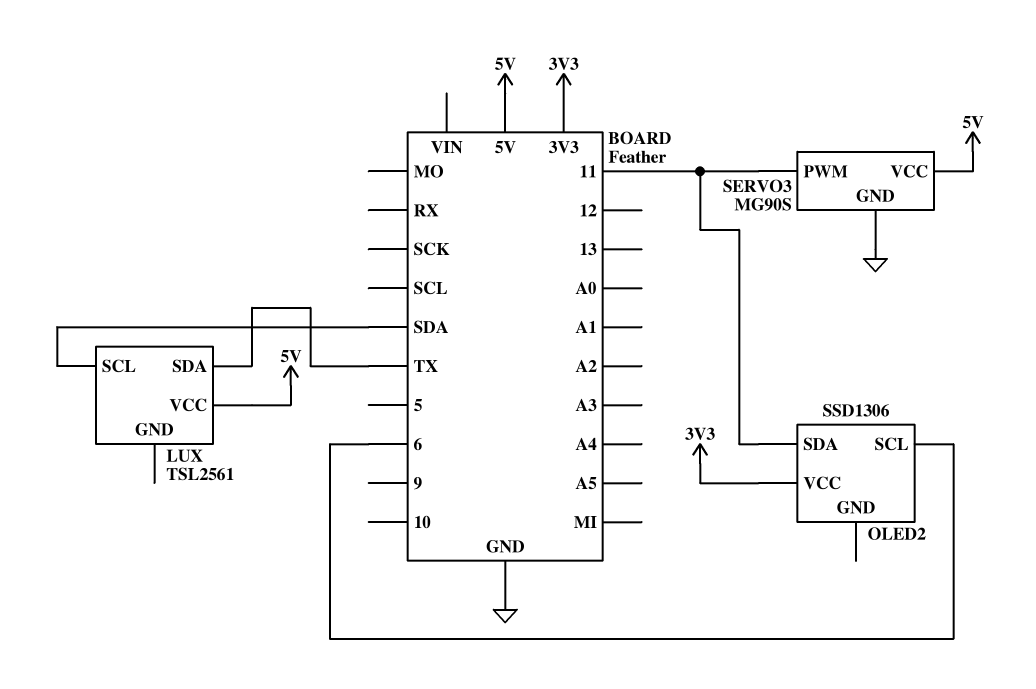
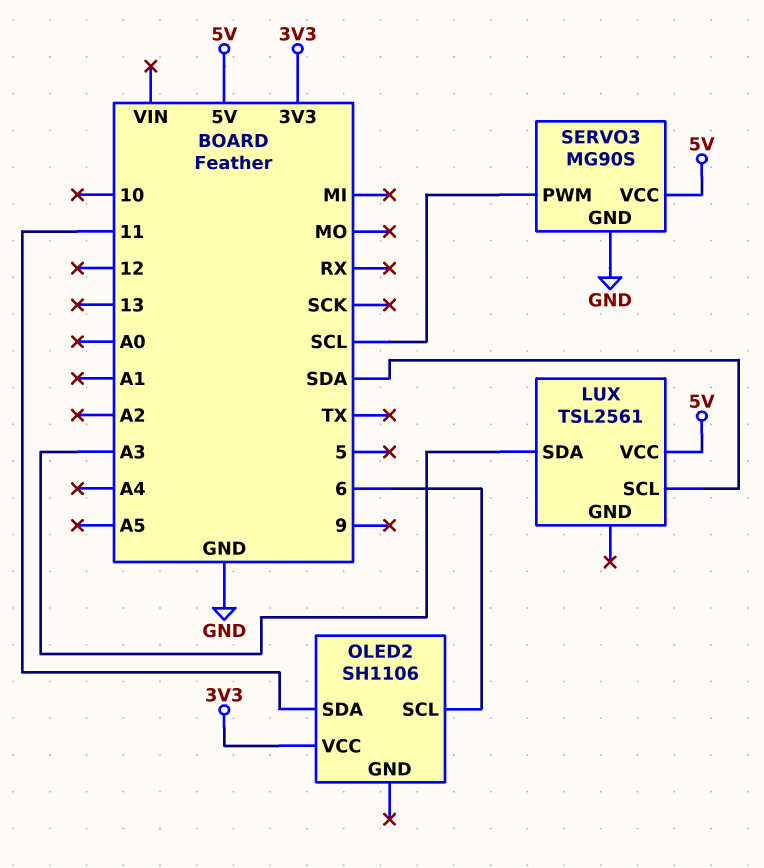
LUX pin SDA: TX -> A3
OLED2: SSD1306 -> SH1106
SERVO3 pin PWM: 11 -> SCL

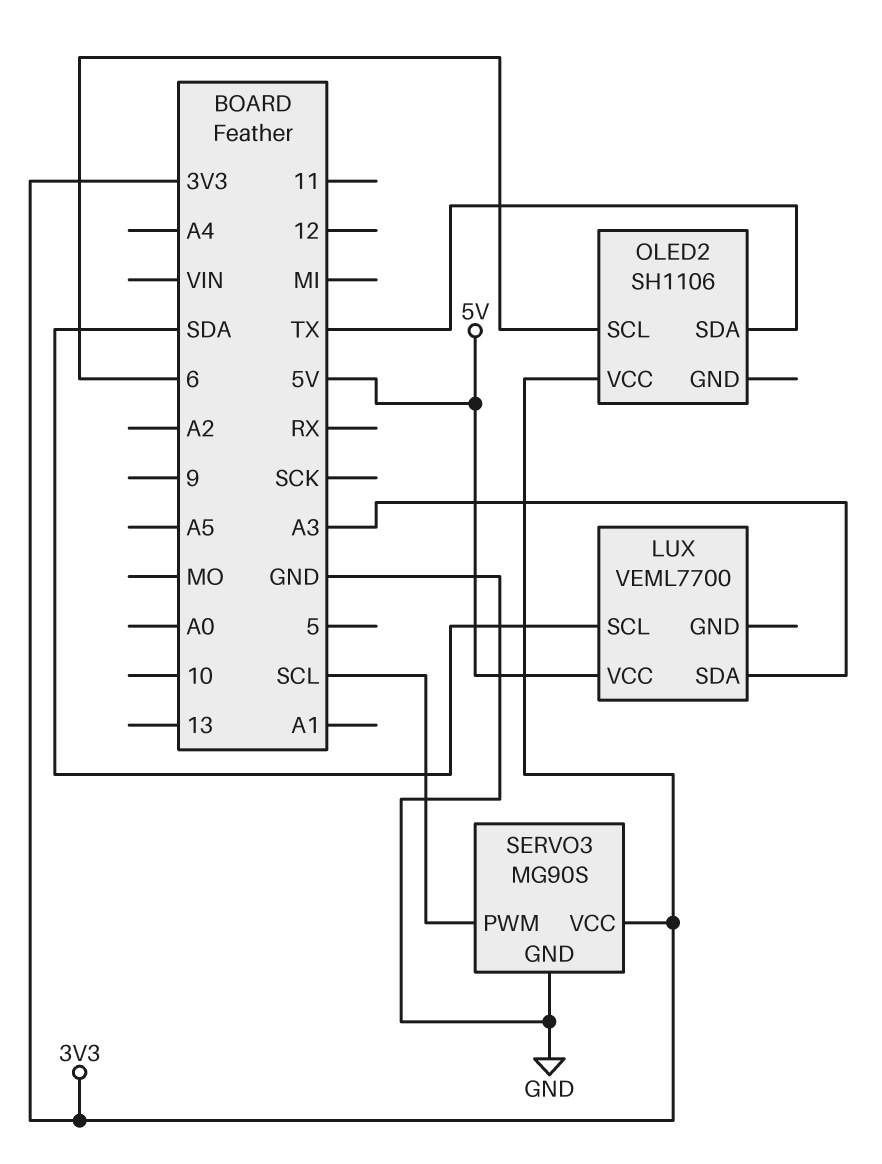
LUX: TSL2561 -> VEML7700
OLED2 pin SDA: 11 -> TX
SERVO3 pin VCC: 5V -> 3V3

